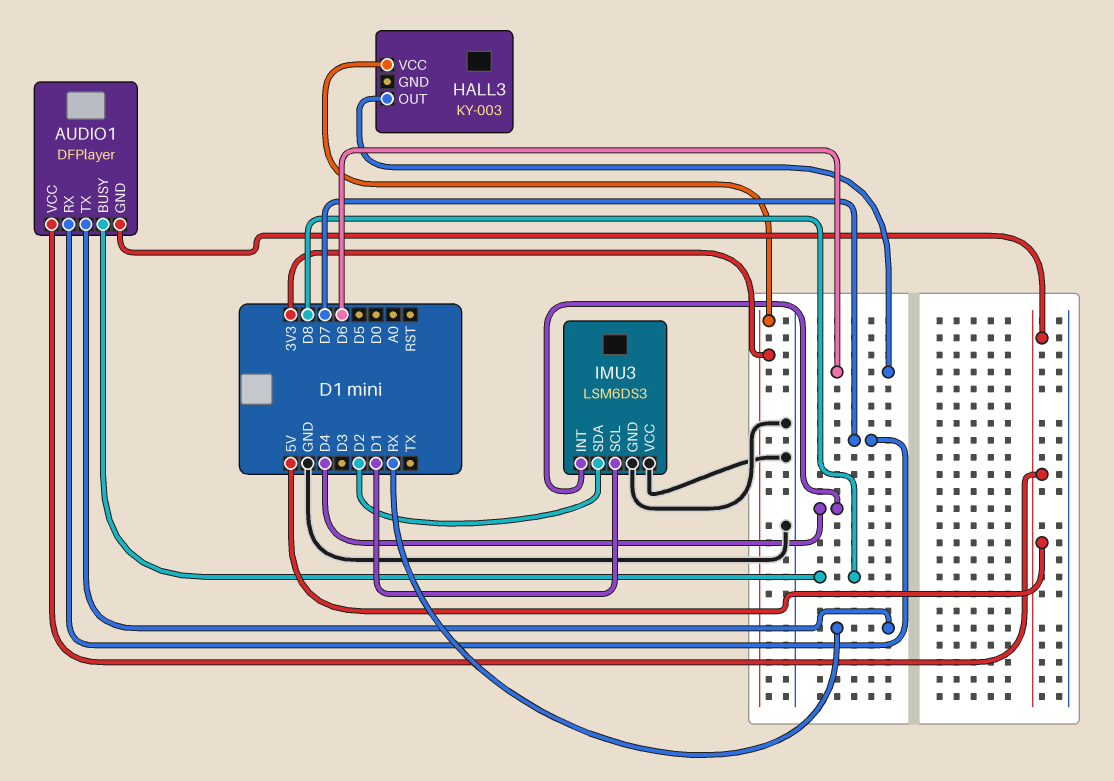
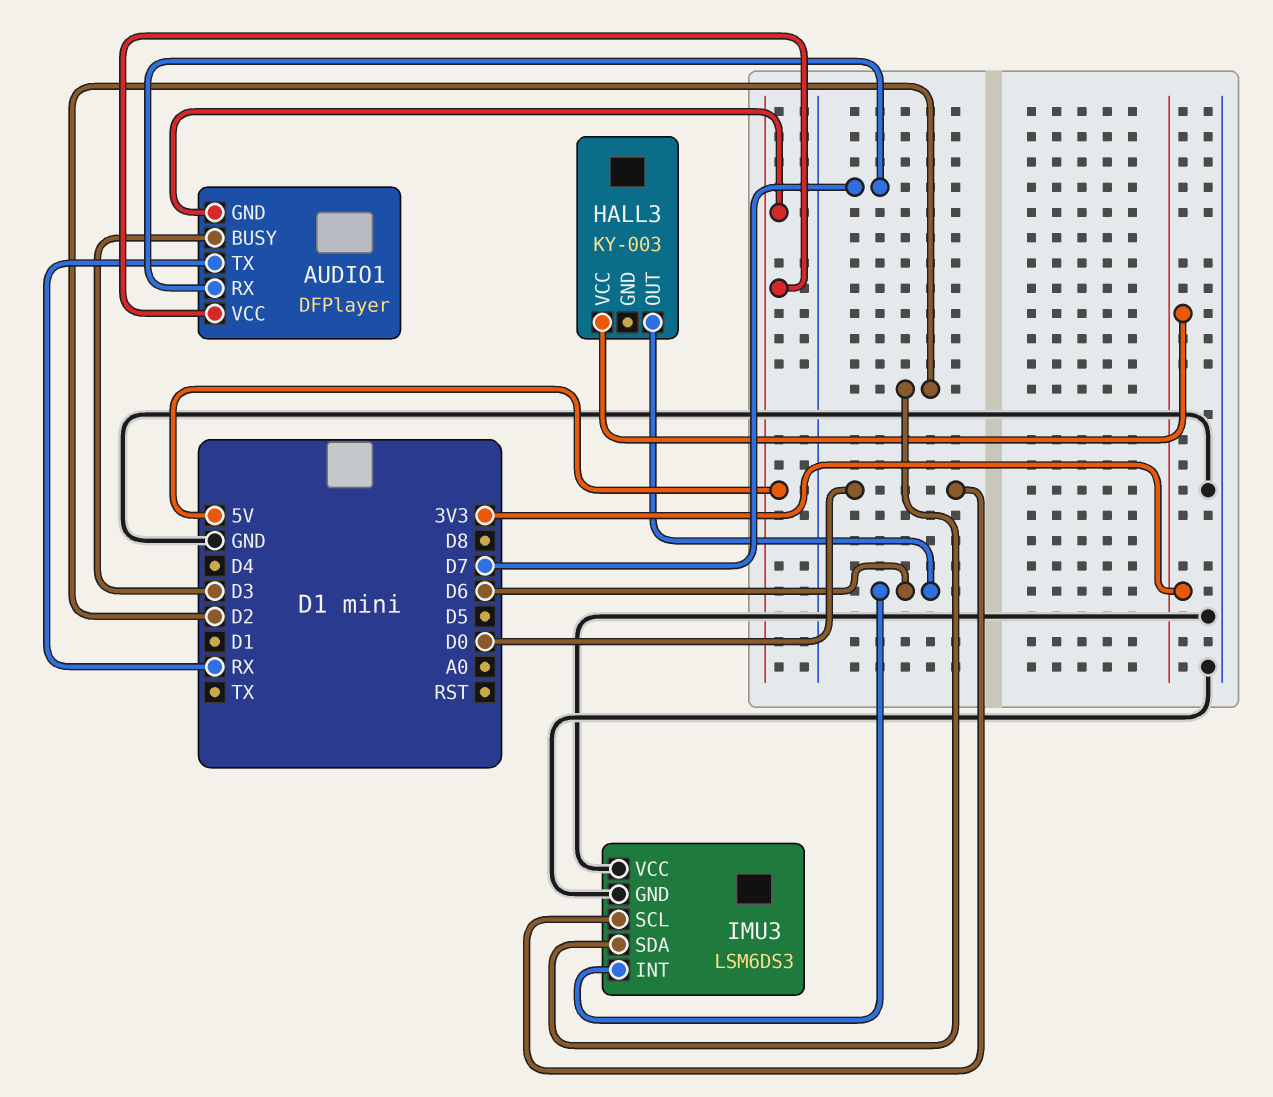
AUDIO1 pin BUSY: D8 -> D3
IMU3 pin INT: D4 -> D6
IMU3 pin SCL: D1 -> D0

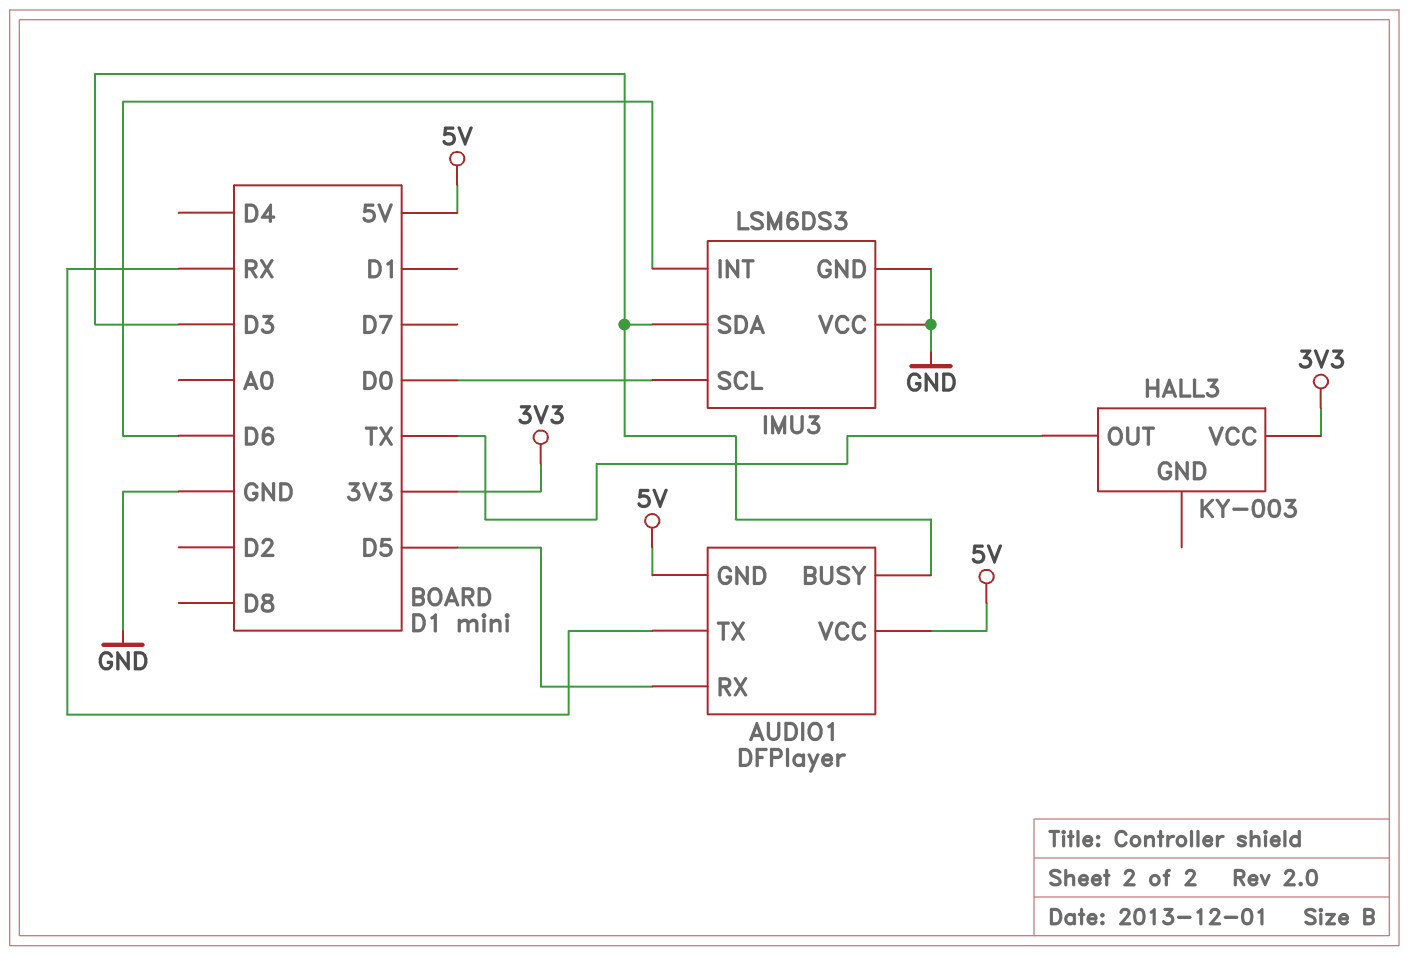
AUDIO1 pin RX: D7 -> D5
HALL3 pin OUT: D6 -> TX
IMU3 pin SDA: D2 -> D3

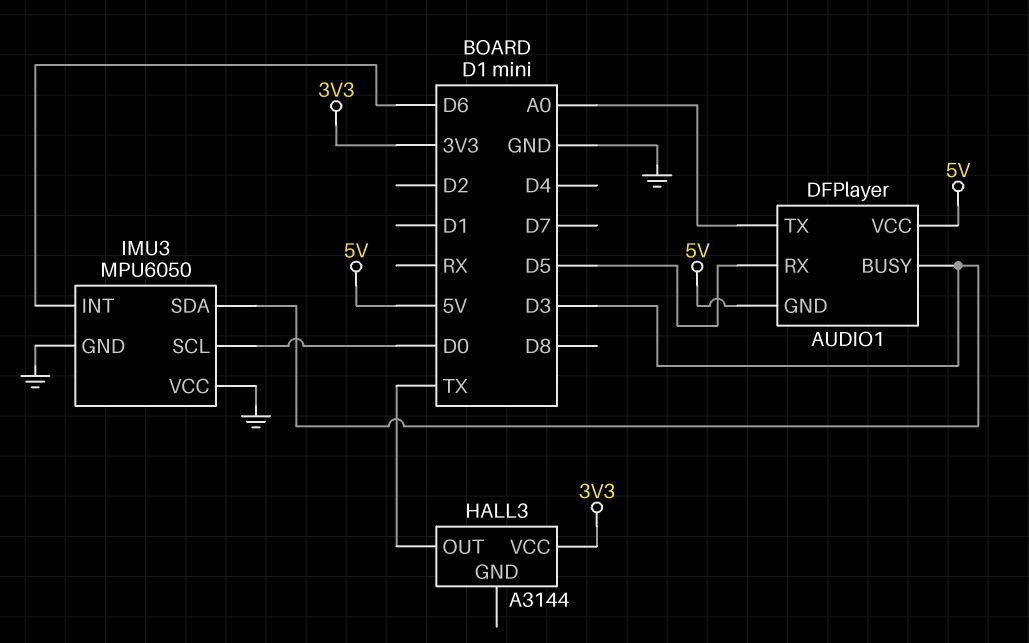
AUDIO1 pin TX: RX -> A0
HALL3: KY-003 -> A3144
IMU3: LSM6DS3 -> MPU6050

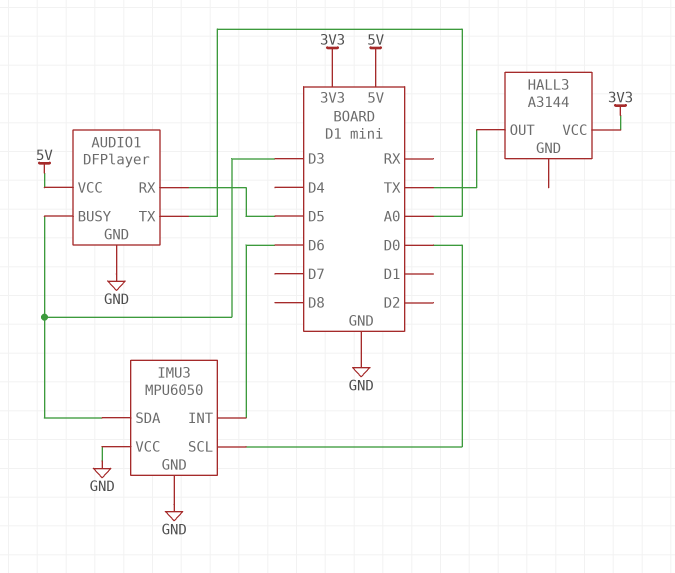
AUDIO1 pin GND: 5V -> GND

